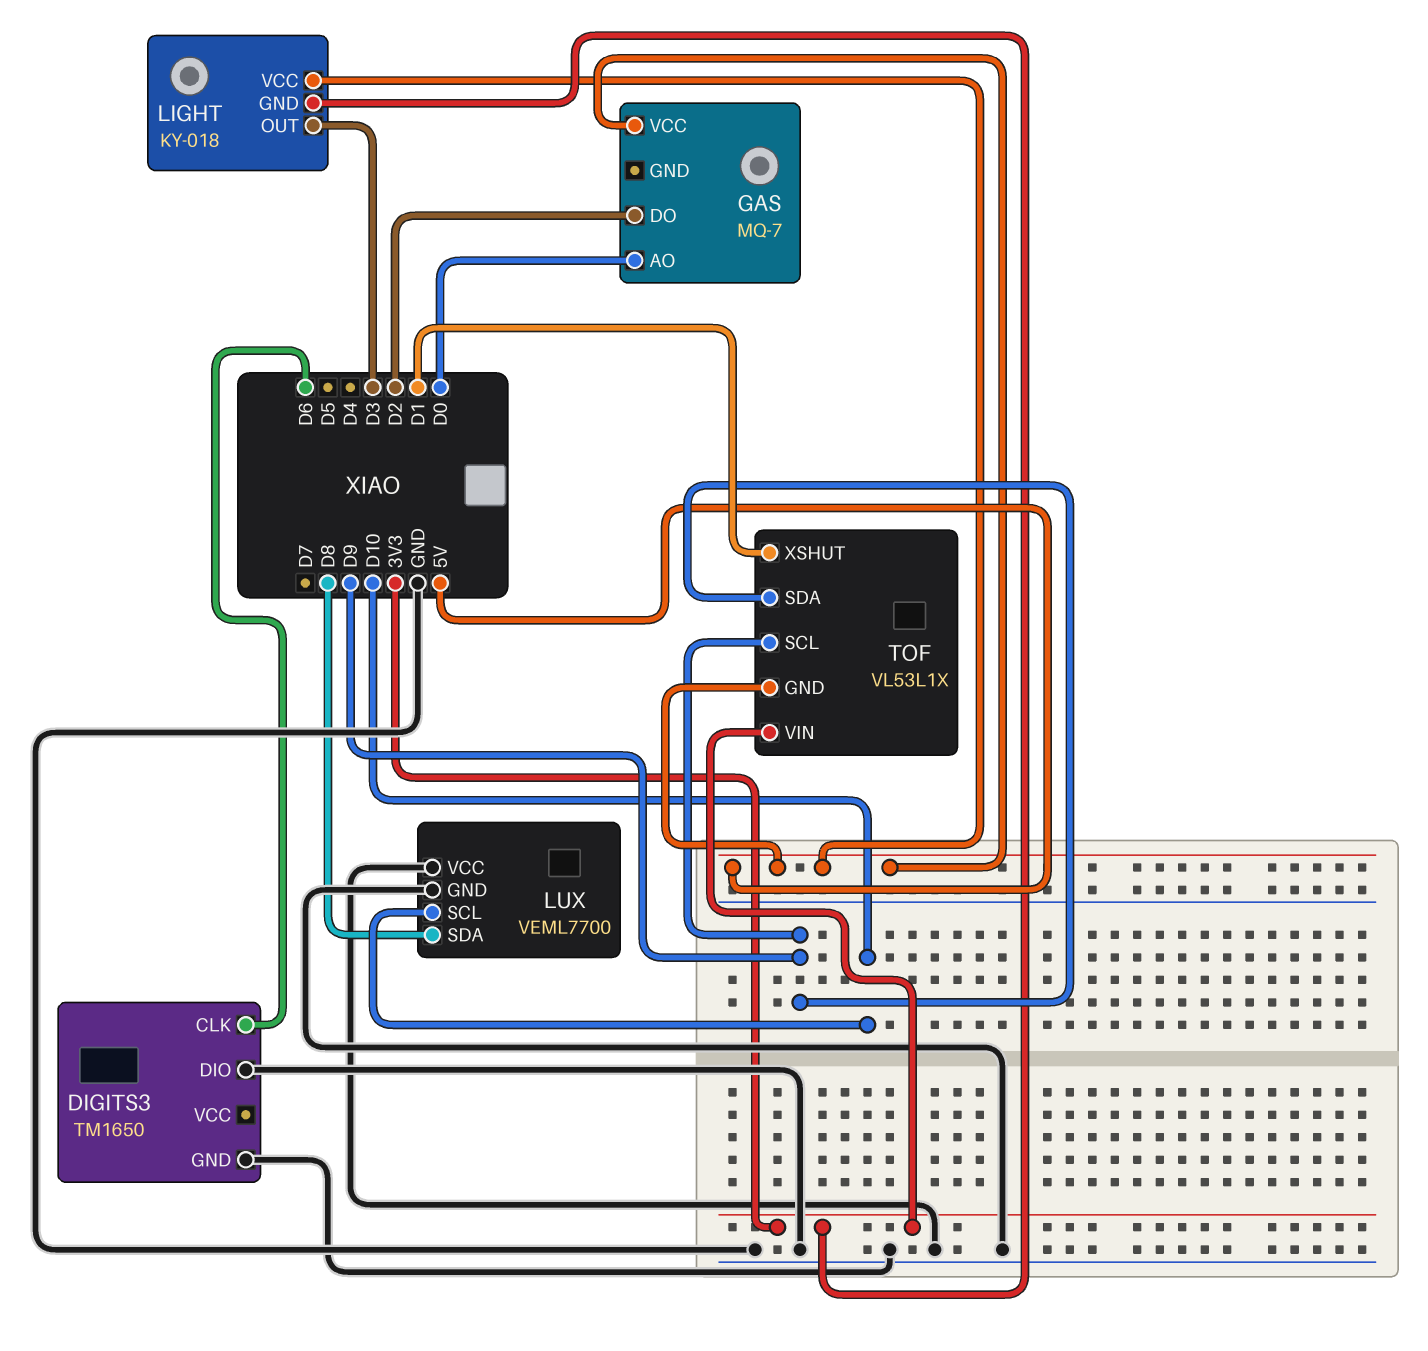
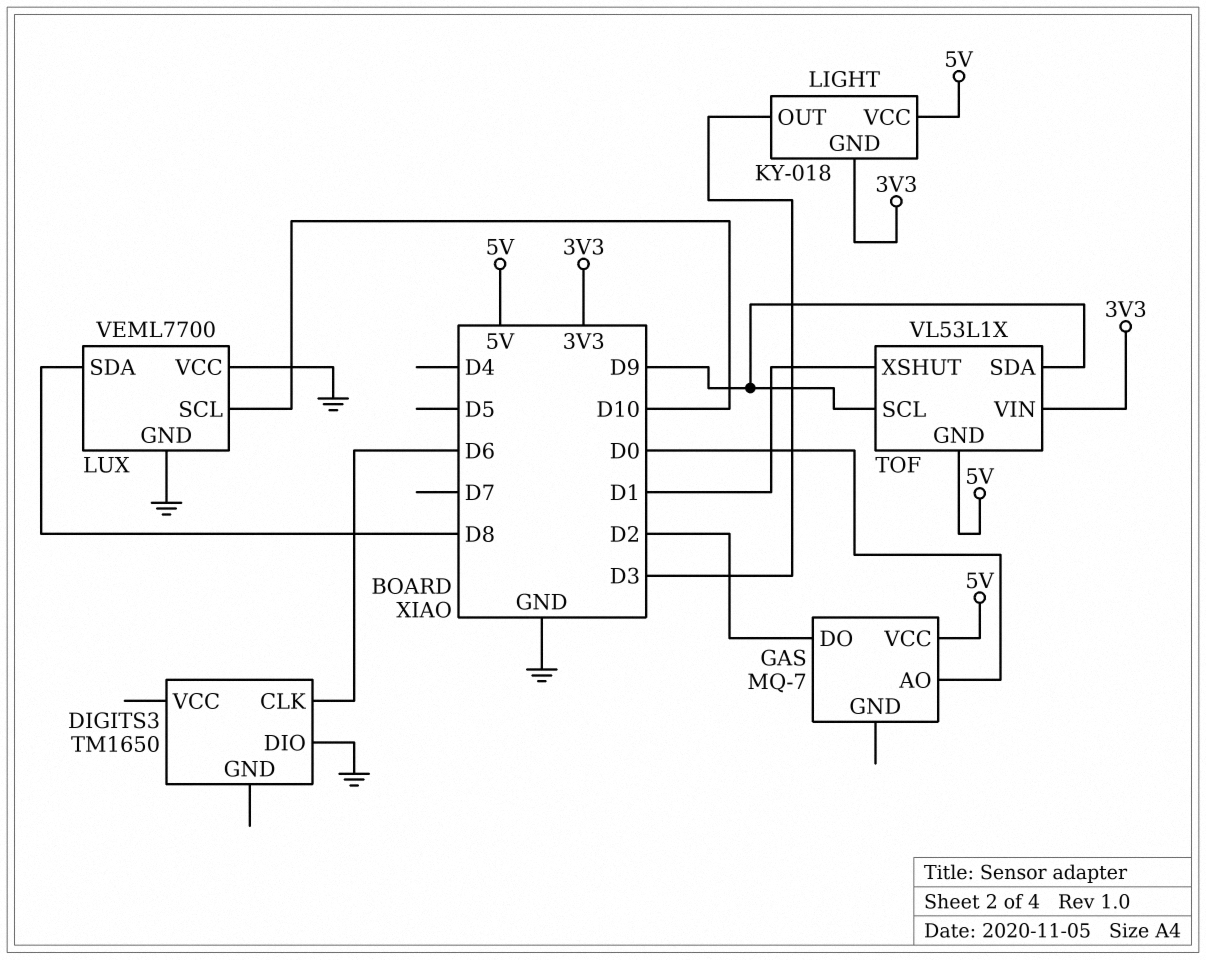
DIGITS3 pin GND: GND -> none

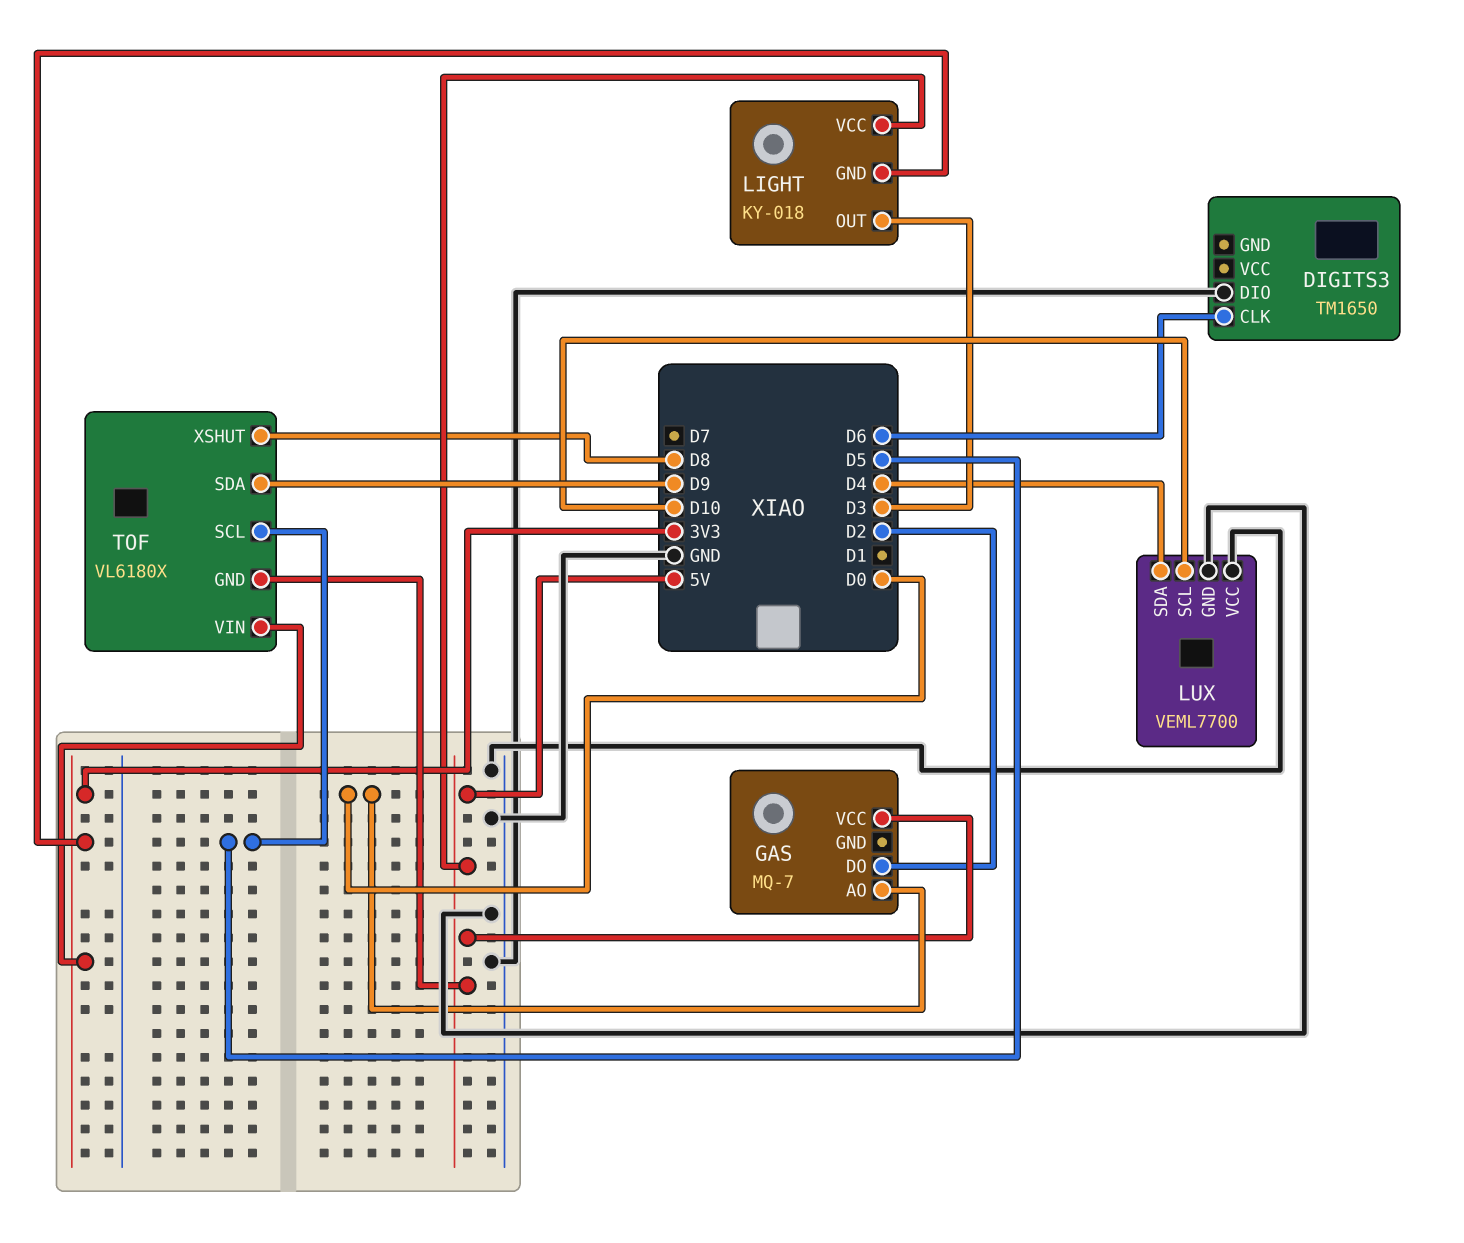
LUX pin SDA: D8 -> D4
TOF: VL53L1X -> VL6180X
TOF pin SCL: D9 -> D5
TOF pin XSHUT: D1 -> D8

